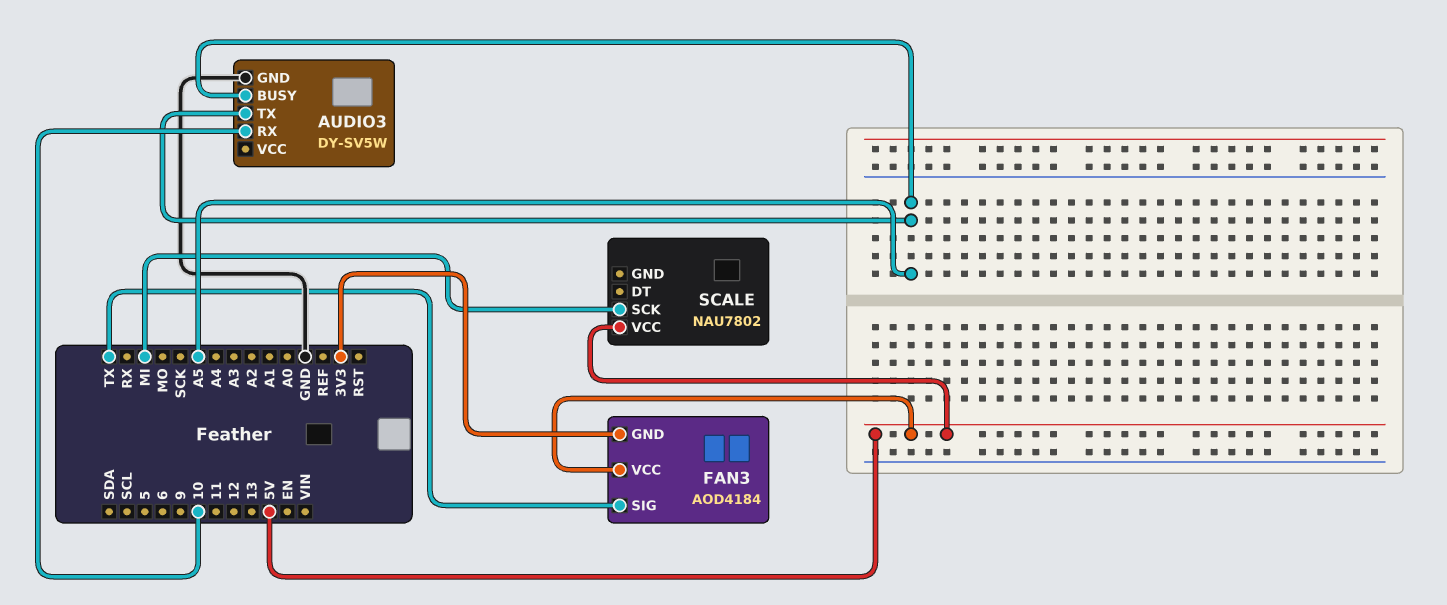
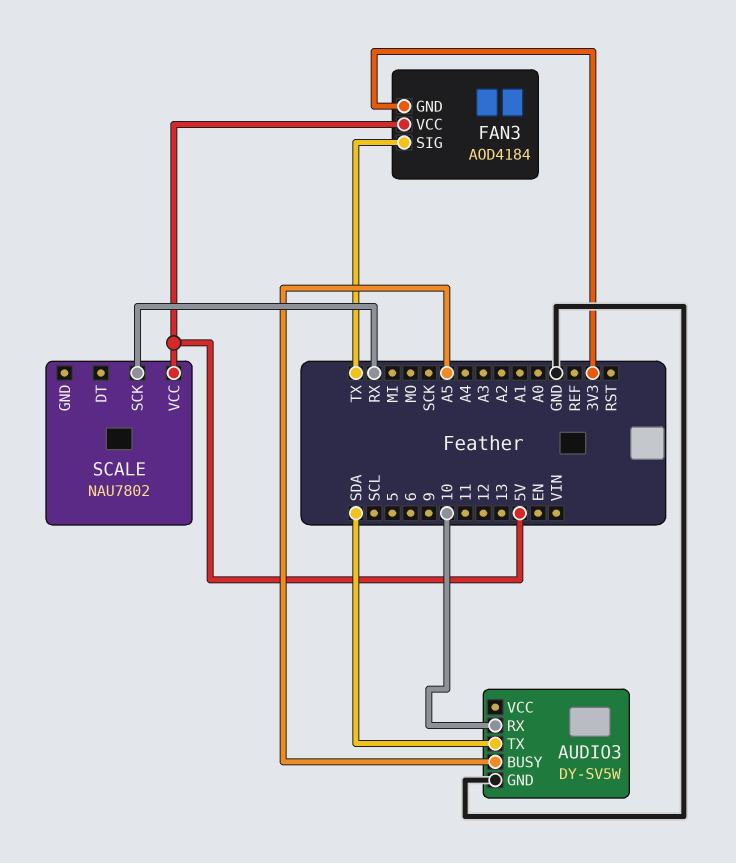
AUDIO3 pin TX: A5 -> SDA
SCALE pin SCK: MI -> RX

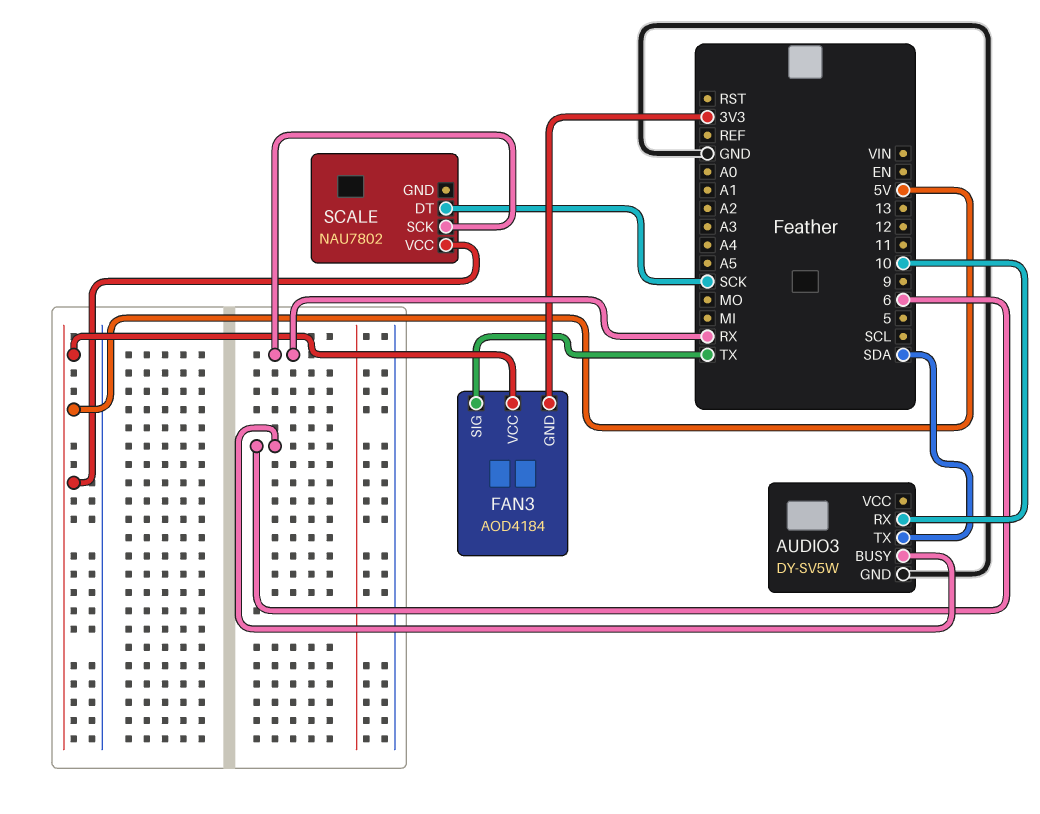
AUDIO3 pin BUSY: A5 -> 6
SCALE pin DT: none -> SCK

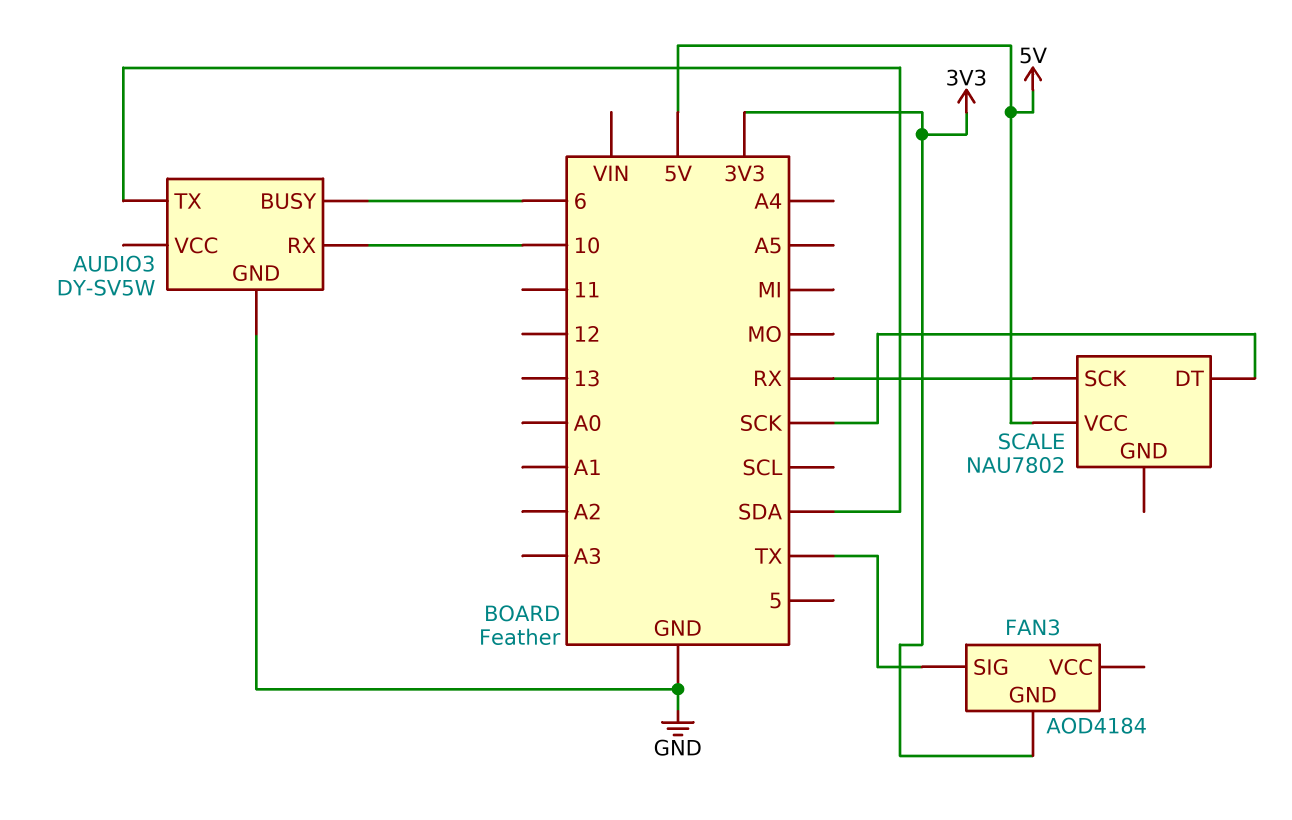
FAN3 pin VCC: 5V -> none

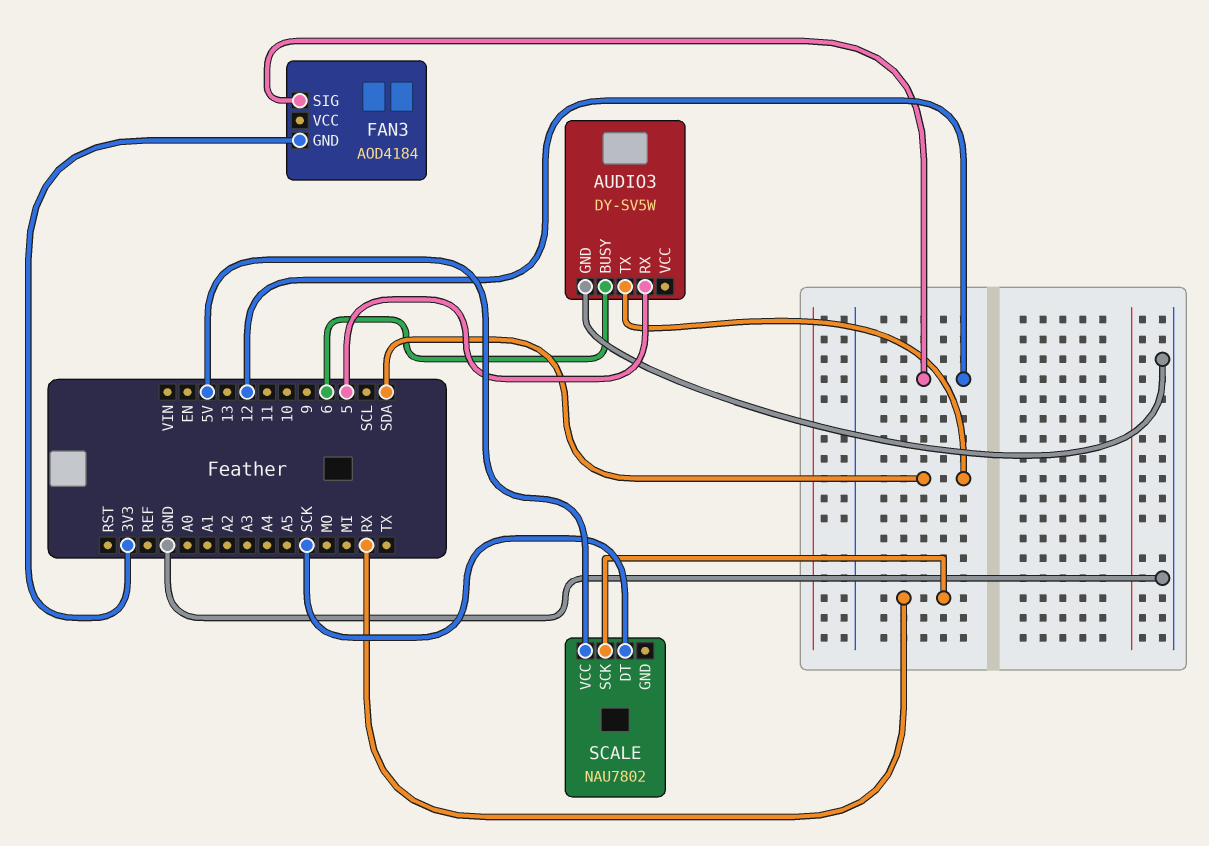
AUDIO3 pin RX: 10 -> 5
FAN3 pin SIG: TX -> 12

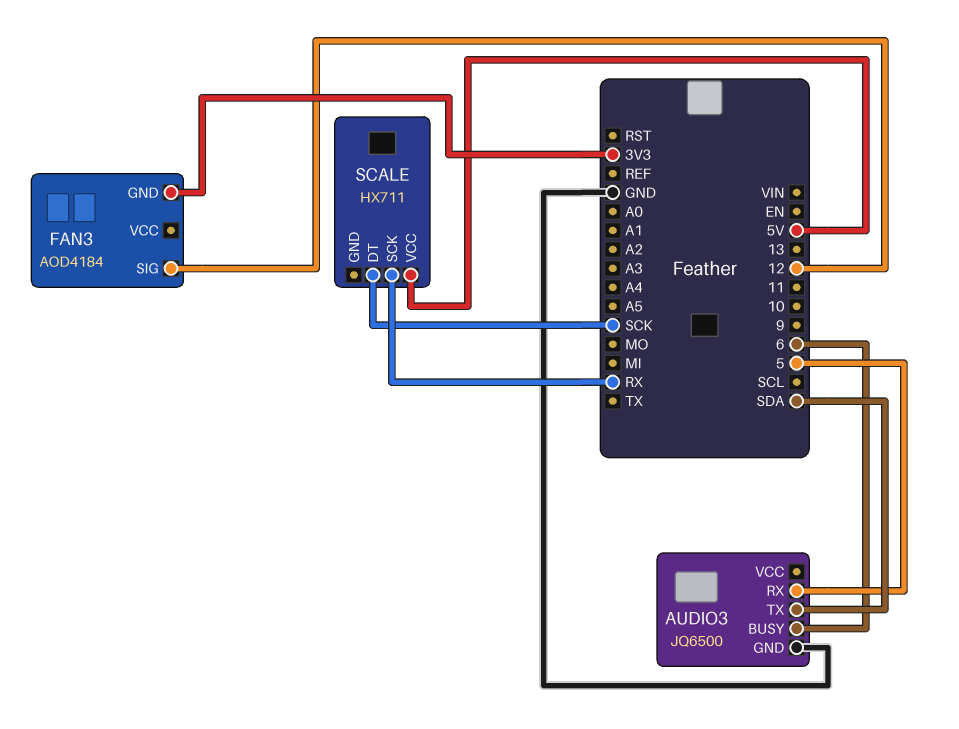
AUDIO3: DY-SV5W -> JQ6500
SCALE: NAU7802 -> HX711

